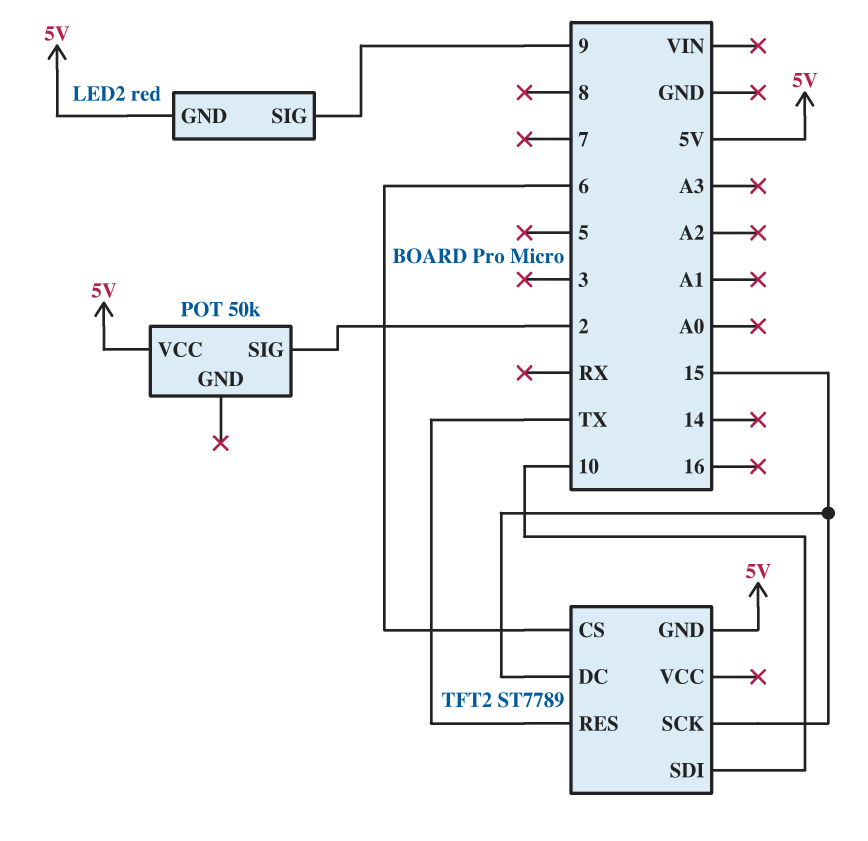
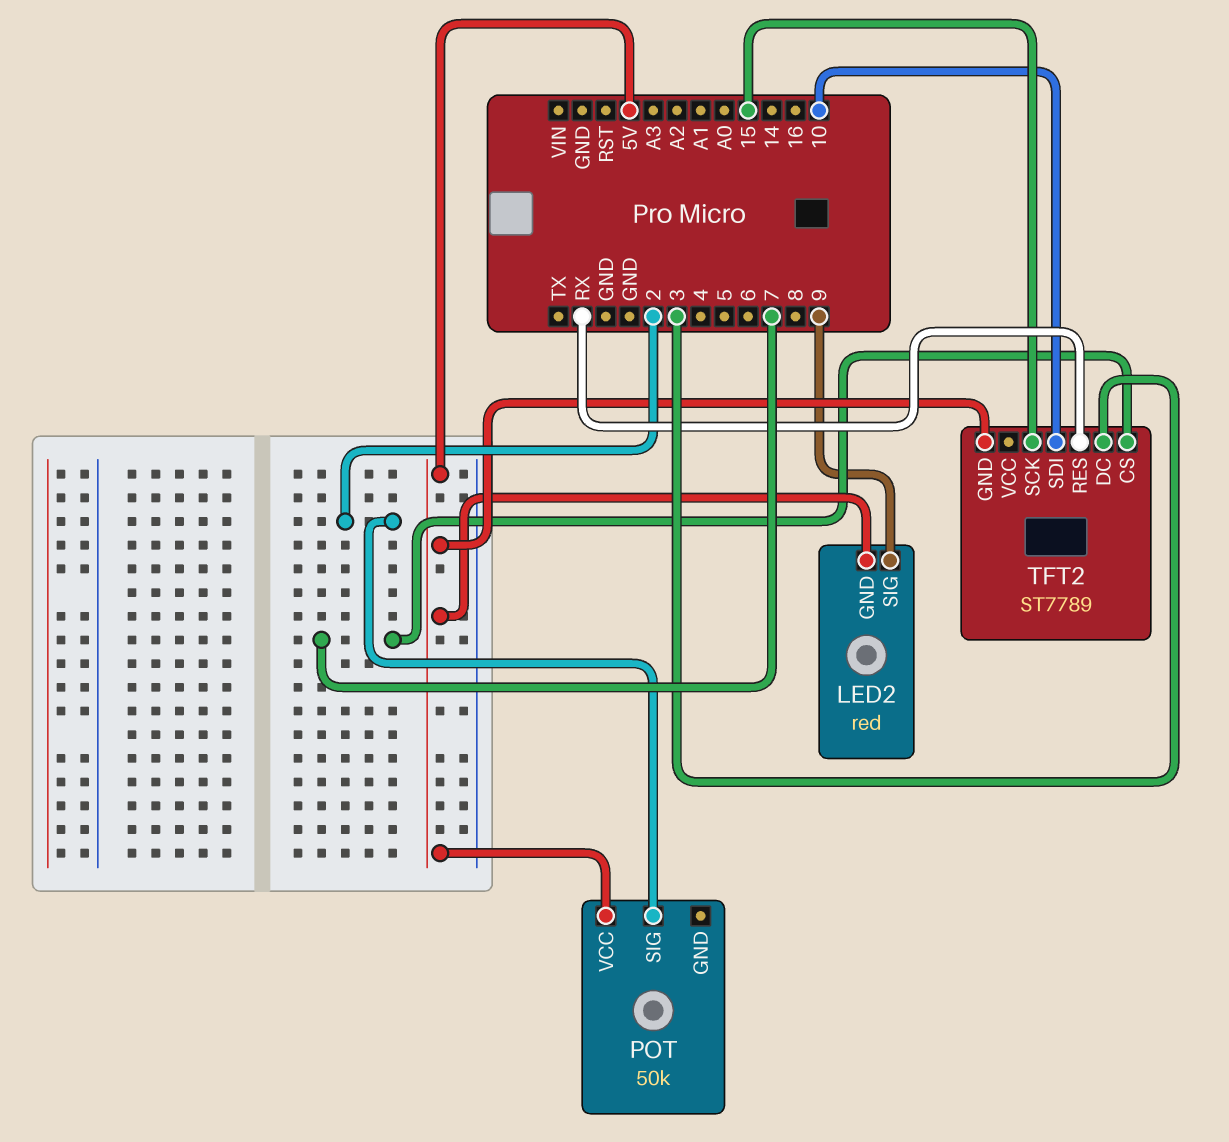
TFT2 pin CS: 6 -> 7
TFT2 pin DC: 15 -> 3
TFT2 pin RES: TX -> RX

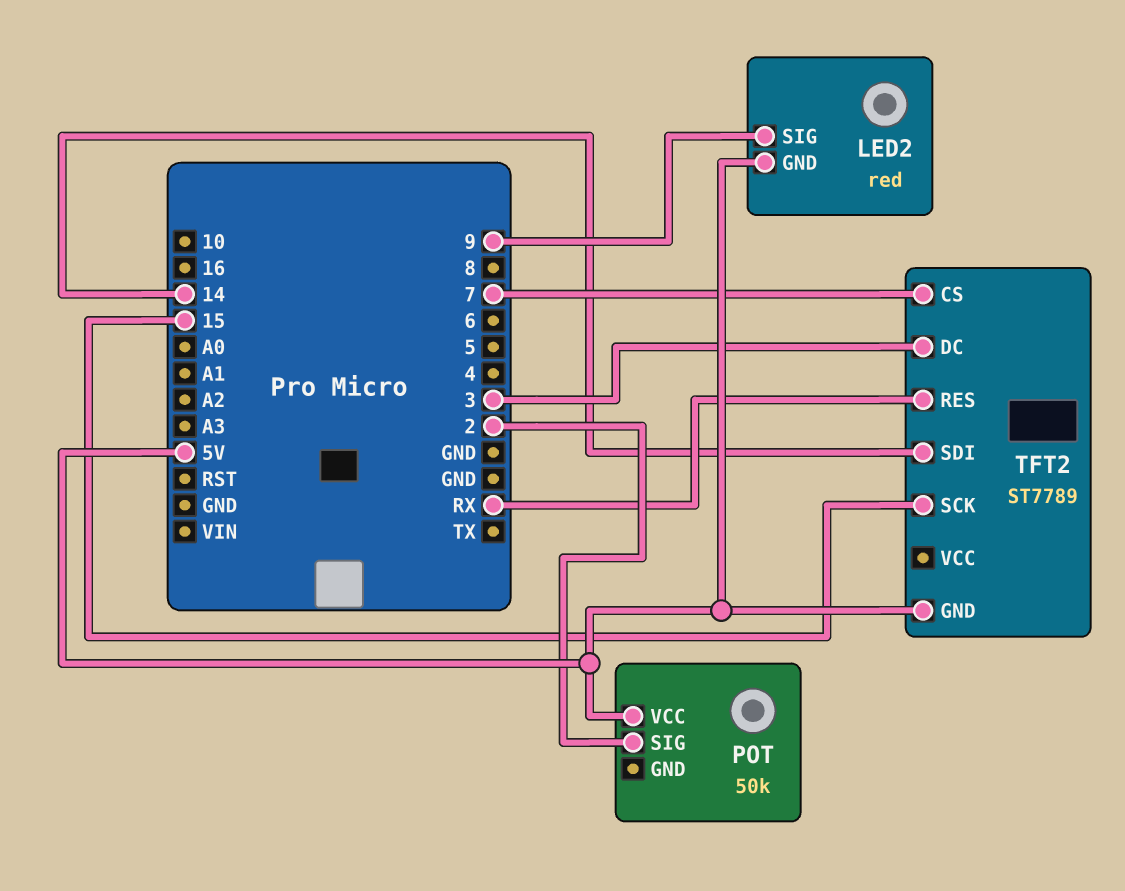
TFT2 pin SDI: 10 -> 14

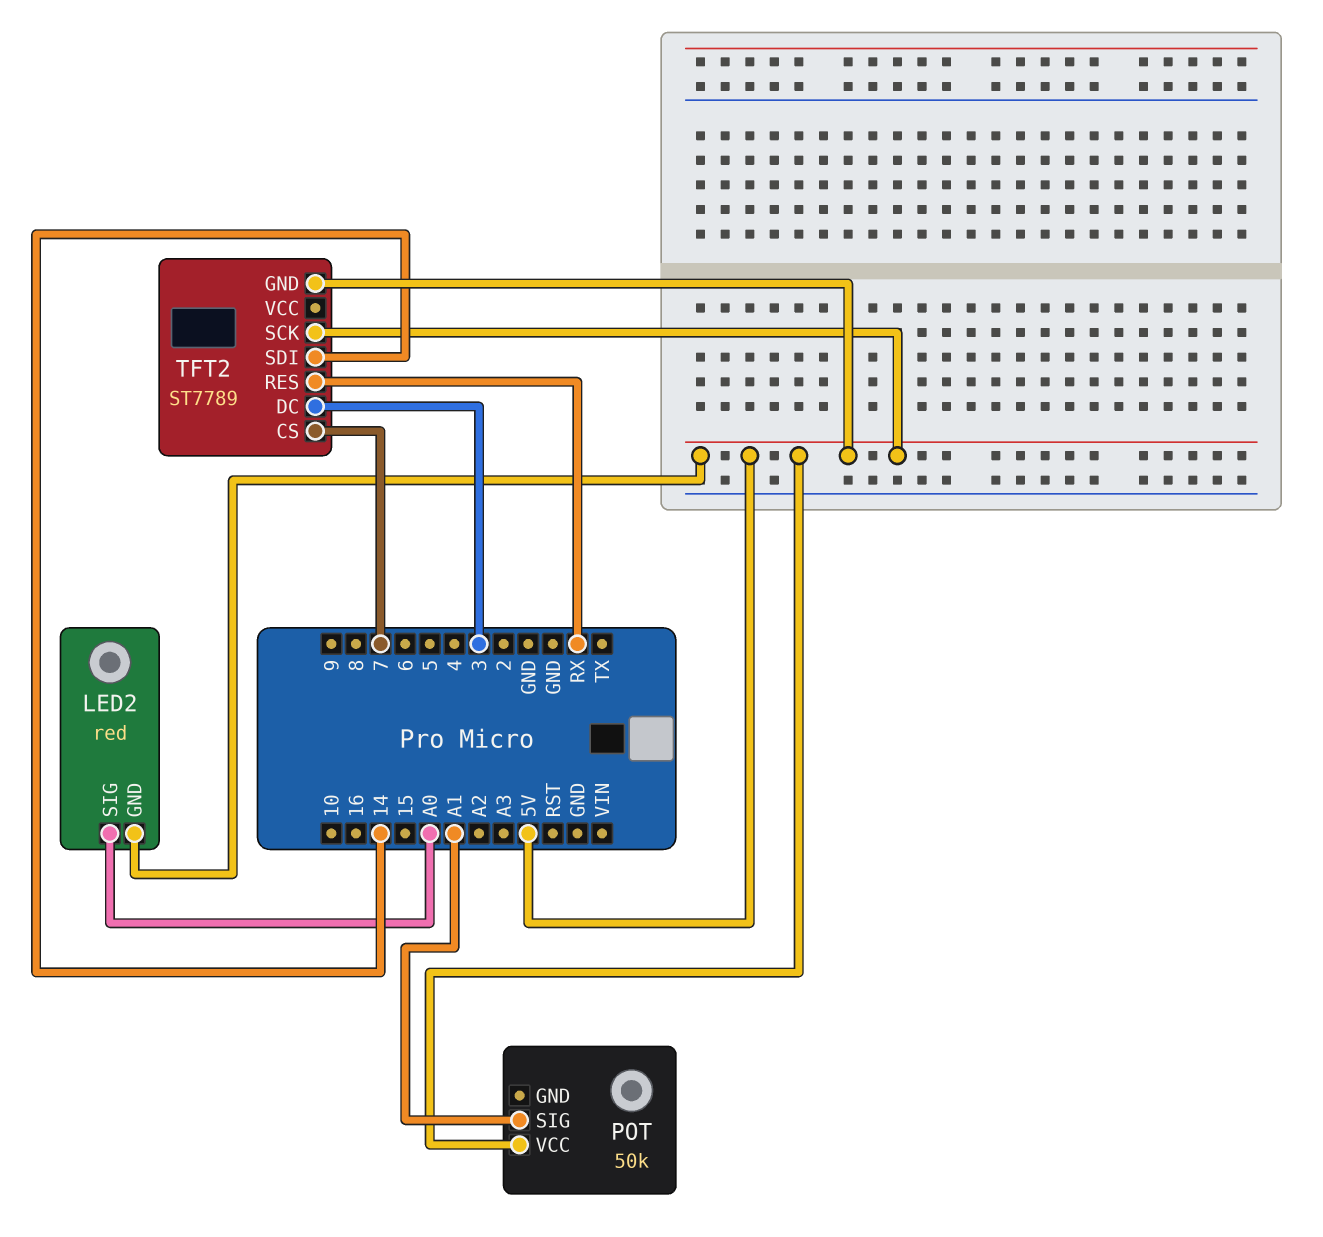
LED2 pin SIG: 9 -> A0
POT pin SIG: 2 -> A1
TFT2 pin SCK: 15 -> 5V

